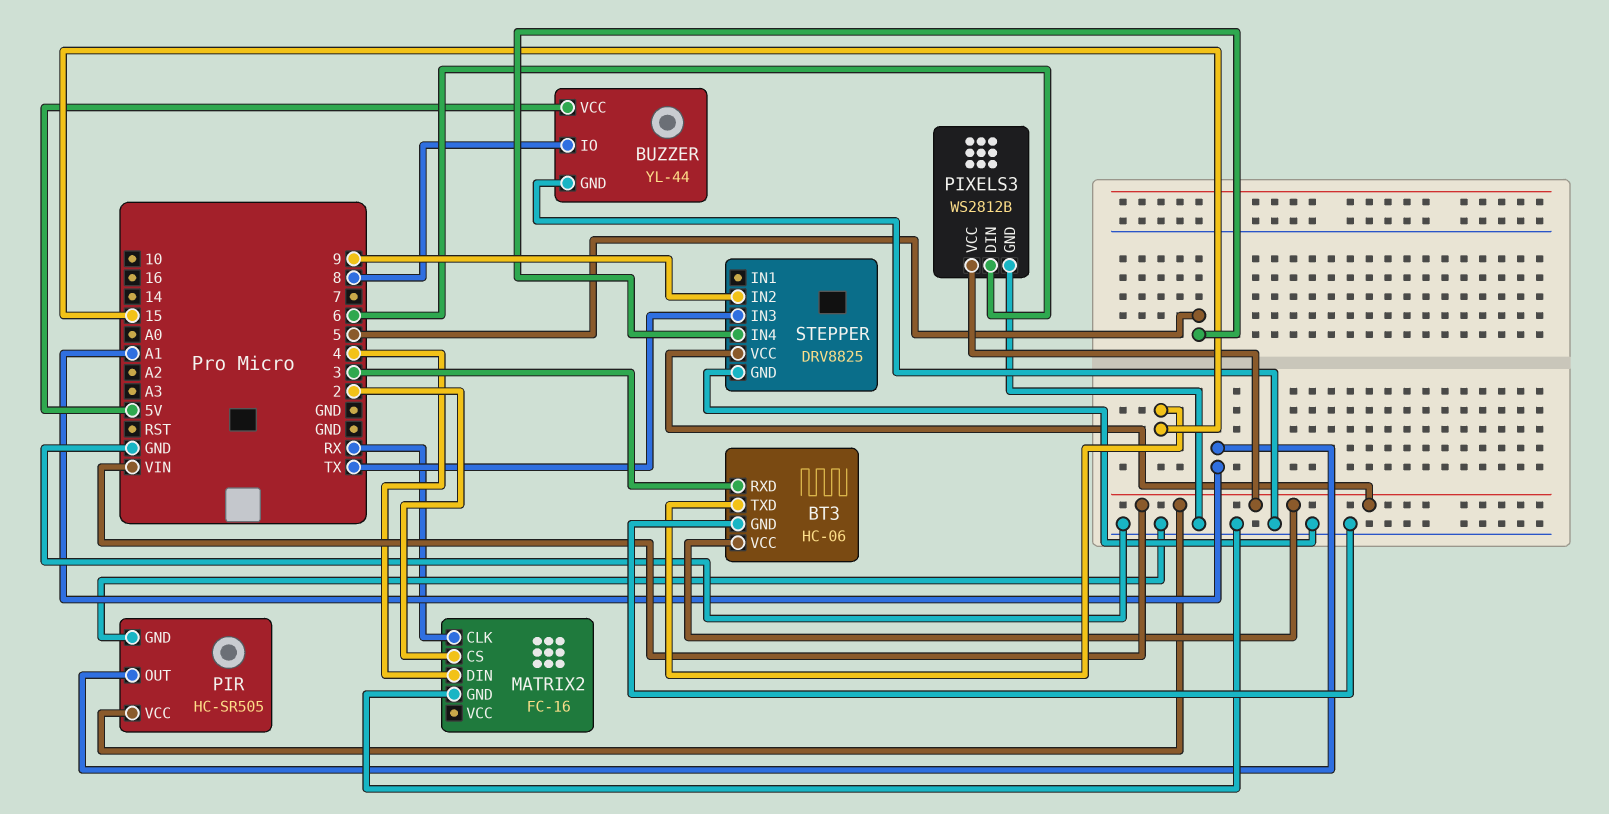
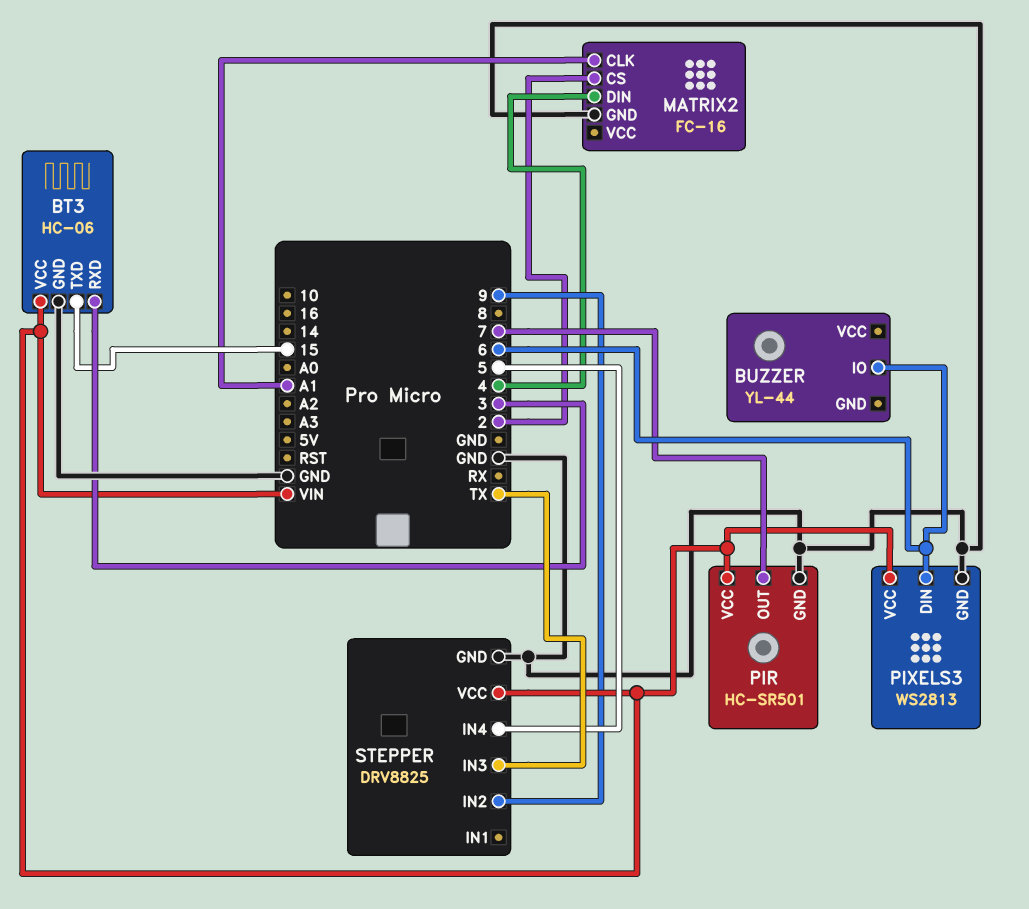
BUZZER pin GND: GND -> none
BUZZER pin IO: 8 -> 6
BUZZER pin VCC: 5V -> none
MATRIX2 pin CLK: RX -> A1
PIR: HC-SR505 -> HC-SR501
PIR pin OUT: A1 -> 7
PIXELS3: WS2812B -> WS2813

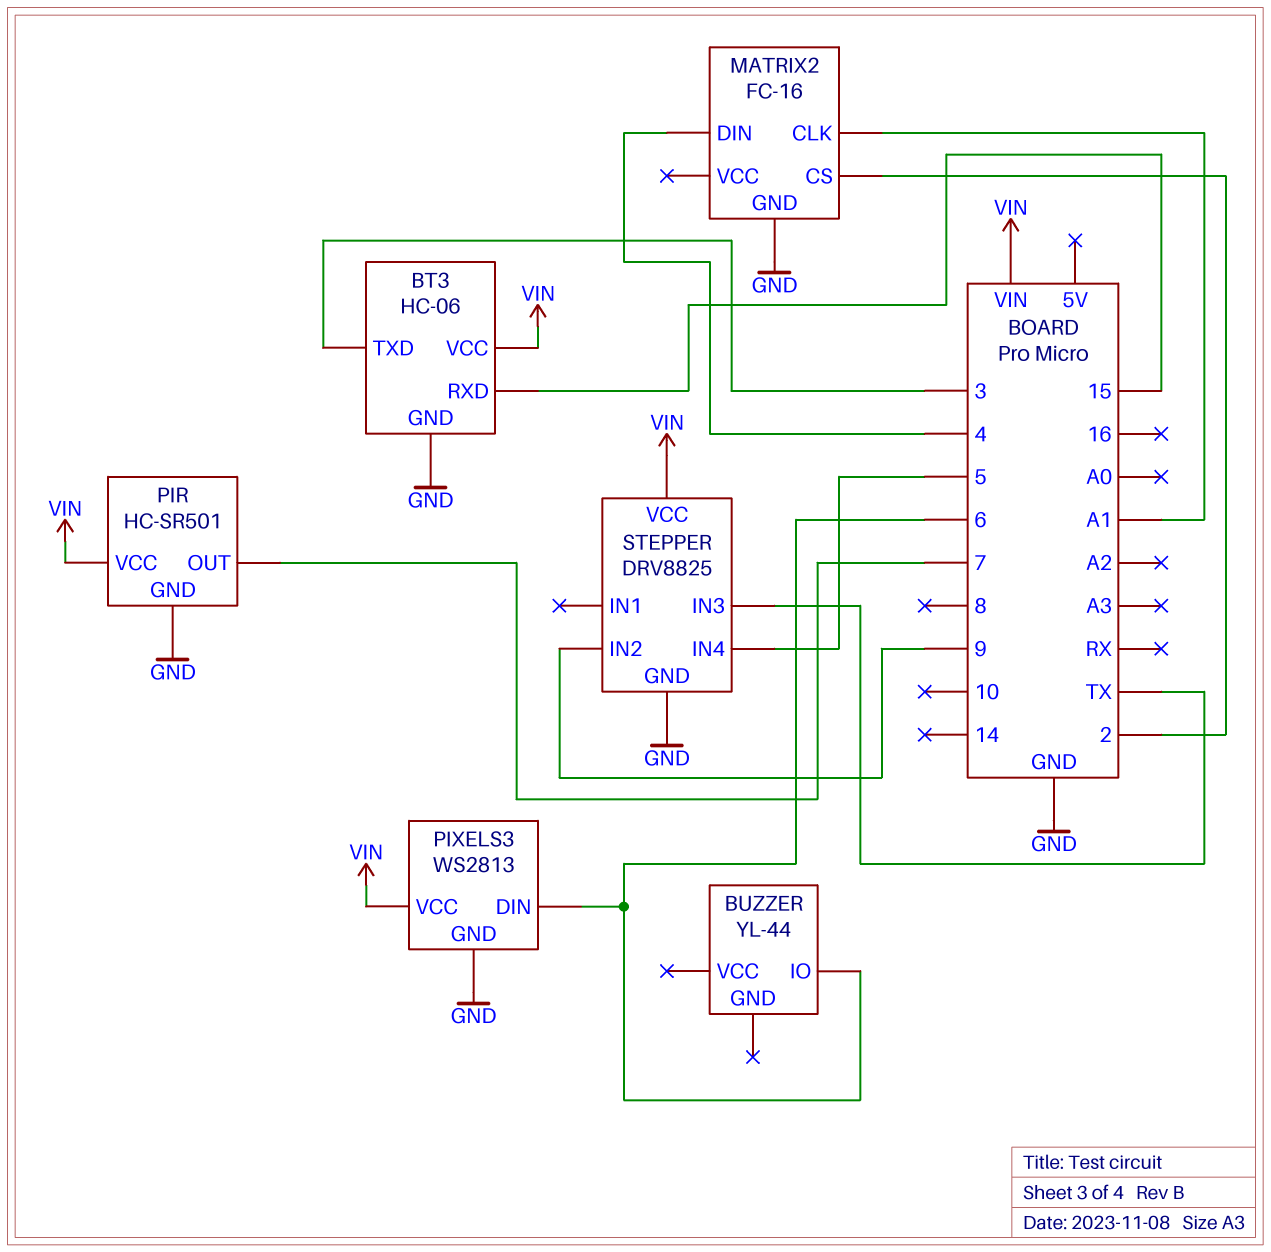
BT3 pin RXD: 3 -> 15
BT3 pin TXD: 15 -> 3

